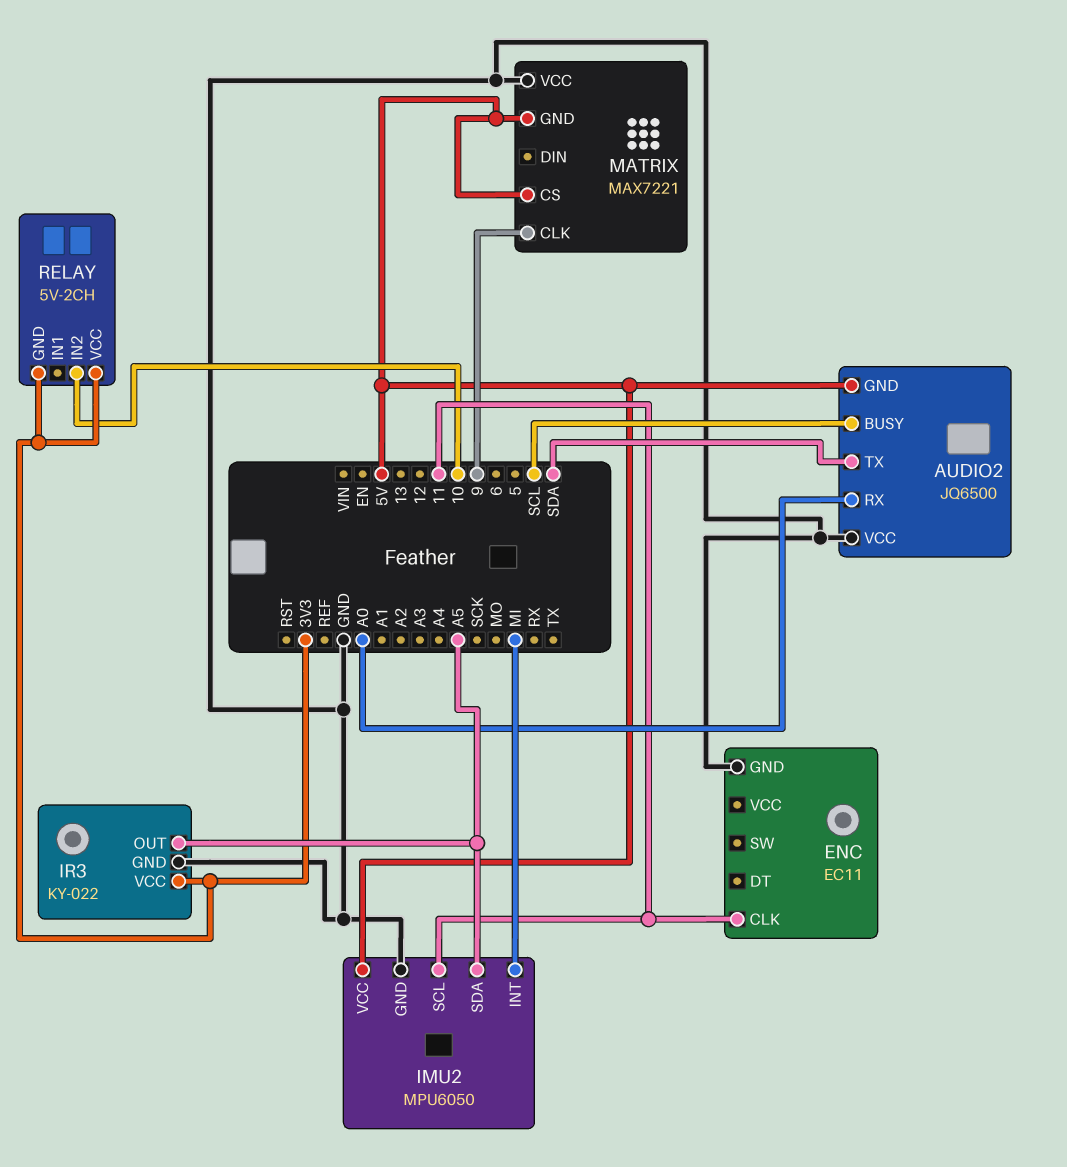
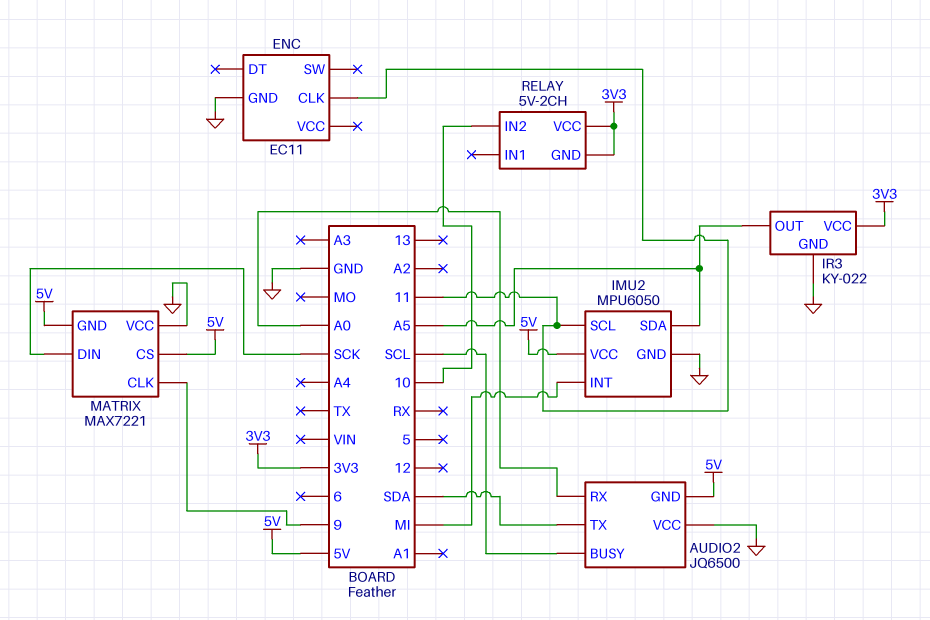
MATRIX pin DIN: none -> SCK

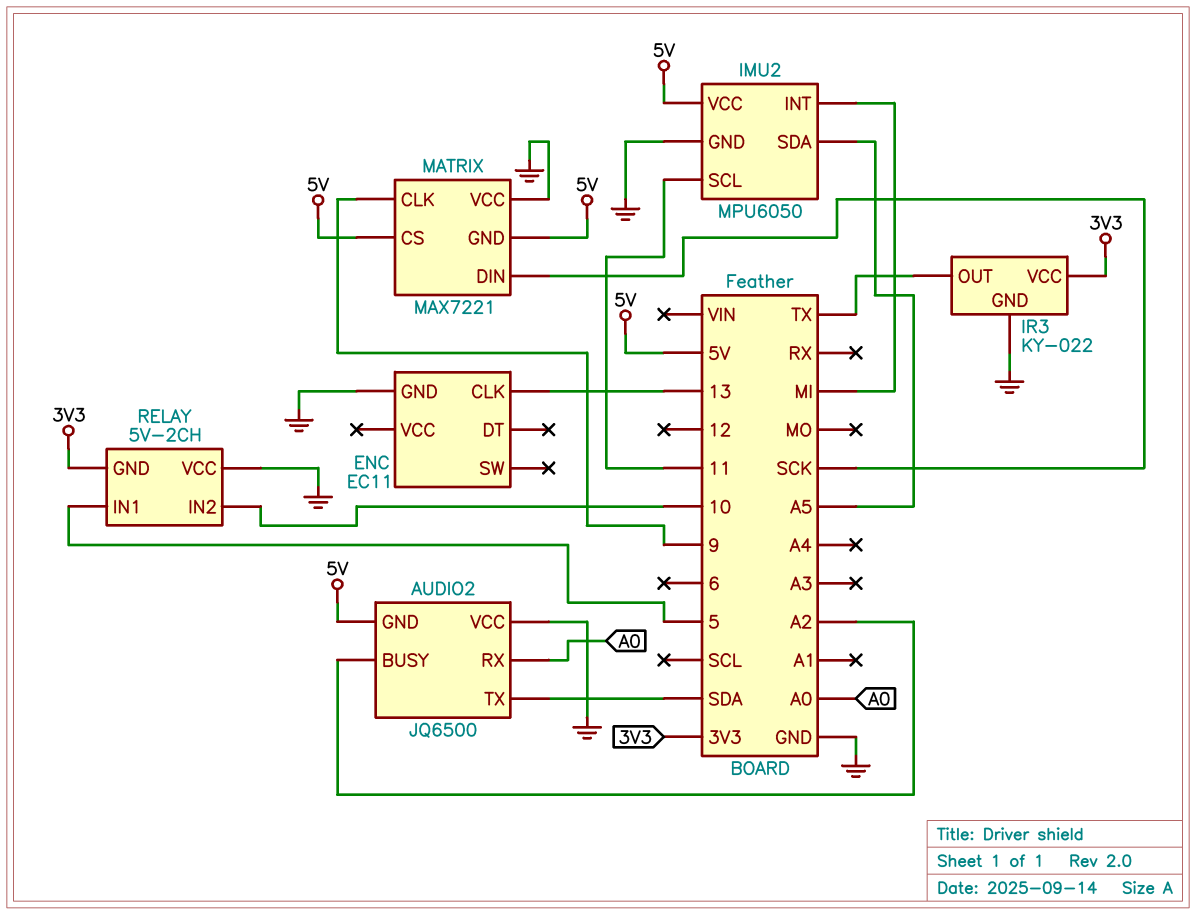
AUDIO2 pin BUSY: SCL -> A2
ENC pin CLK: 11 -> 13
IR3 pin OUT: A5 -> TX
RELAY pin IN1: none -> 5
RELAY pin VCC: 3V3 -> GND

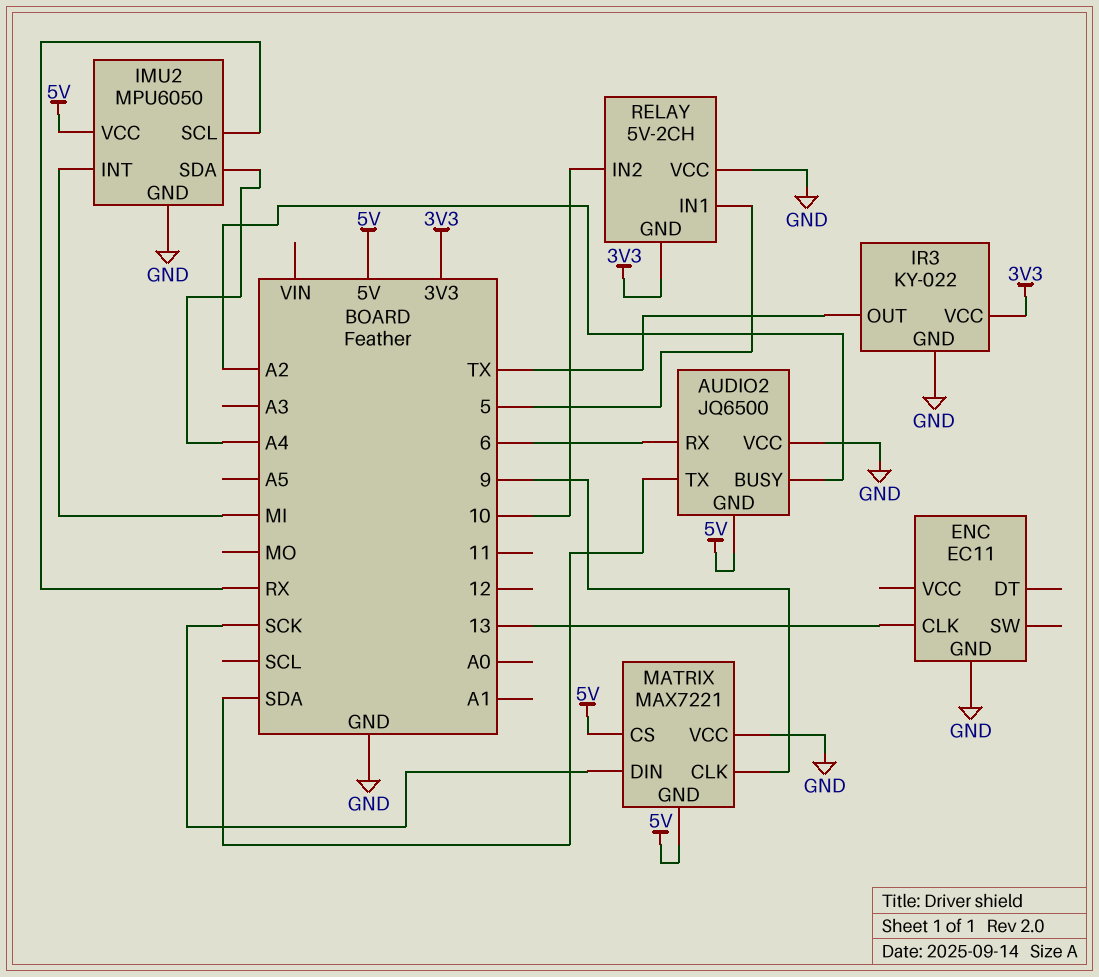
AUDIO2 pin RX: A0 -> 6
IMU2 pin SCL: 11 -> RX
IMU2 pin SDA: A5 -> A4

